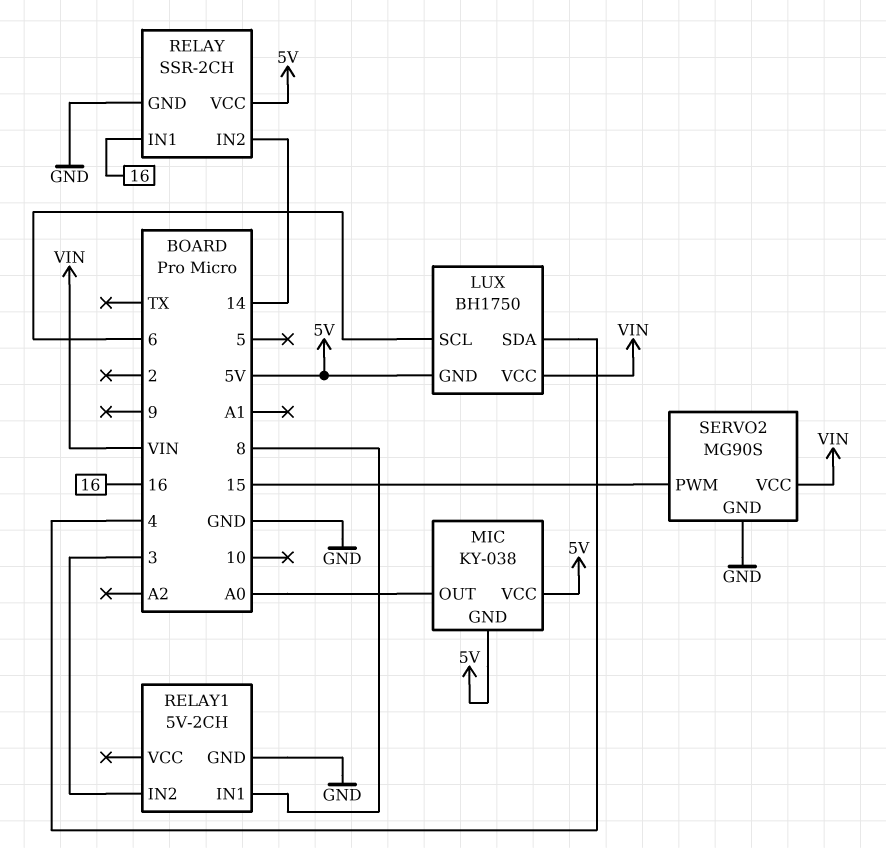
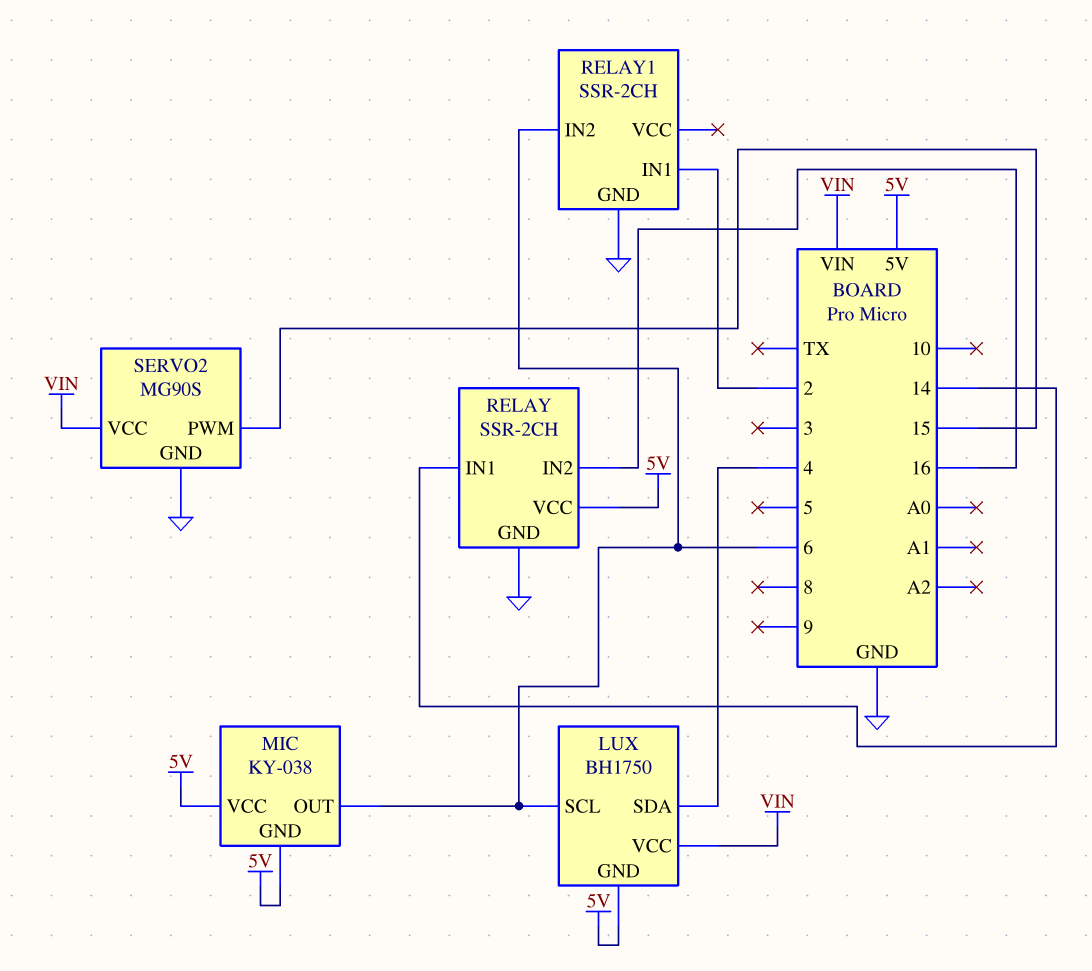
MIC pin OUT: A0 -> 6
RELAY pin IN1: 16 -> 14
RELAY pin IN2: 14 -> 16
RELAY1: 5V-2CH -> SSR-2CH
RELAY1 pin IN1: 8 -> 2
RELAY1 pin IN2: 3 -> 6

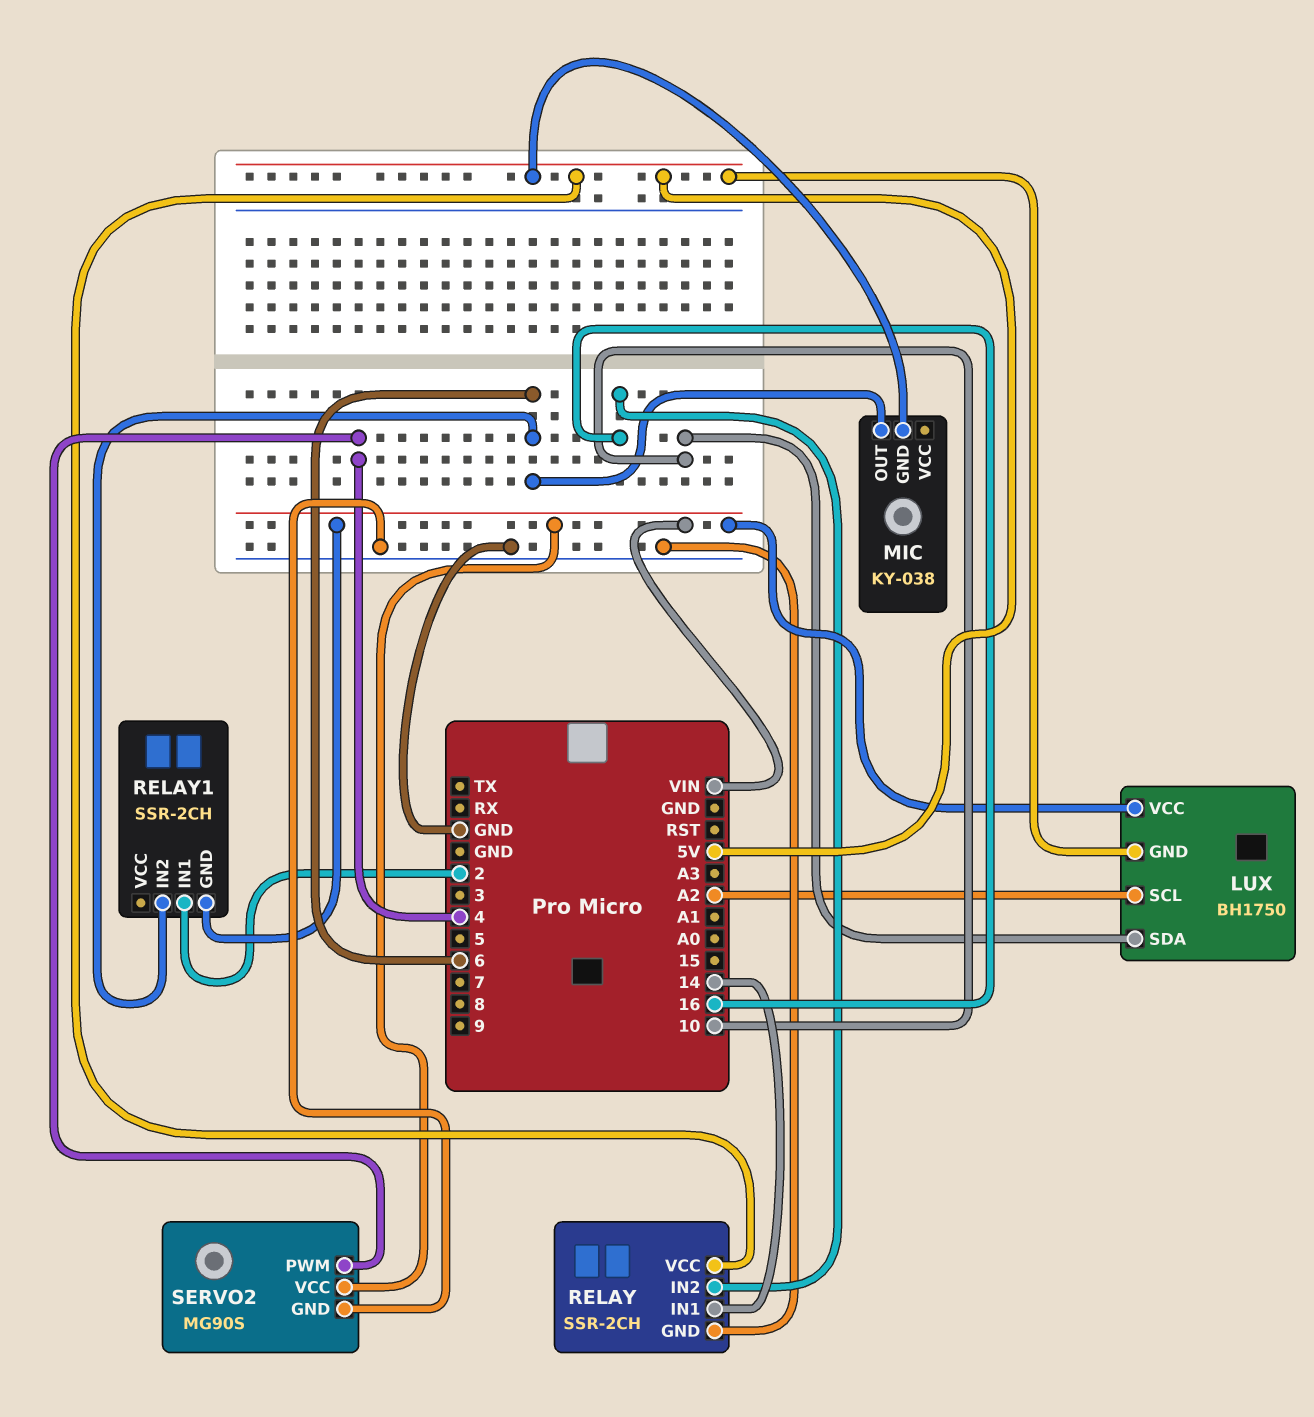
LUX pin SCL: 6 -> A2
LUX pin SDA: 4 -> 10
MIC pin VCC: 5V -> none
RELAY1 pin GND: GND -> VIN
SERVO2 pin PWM: 15 -> 4

